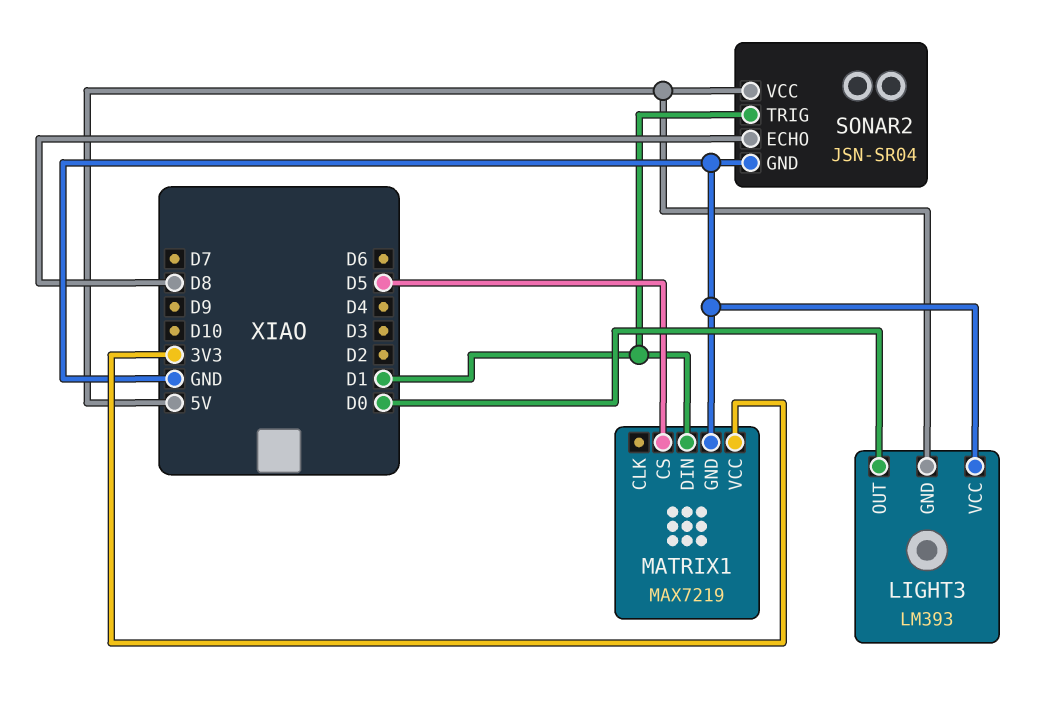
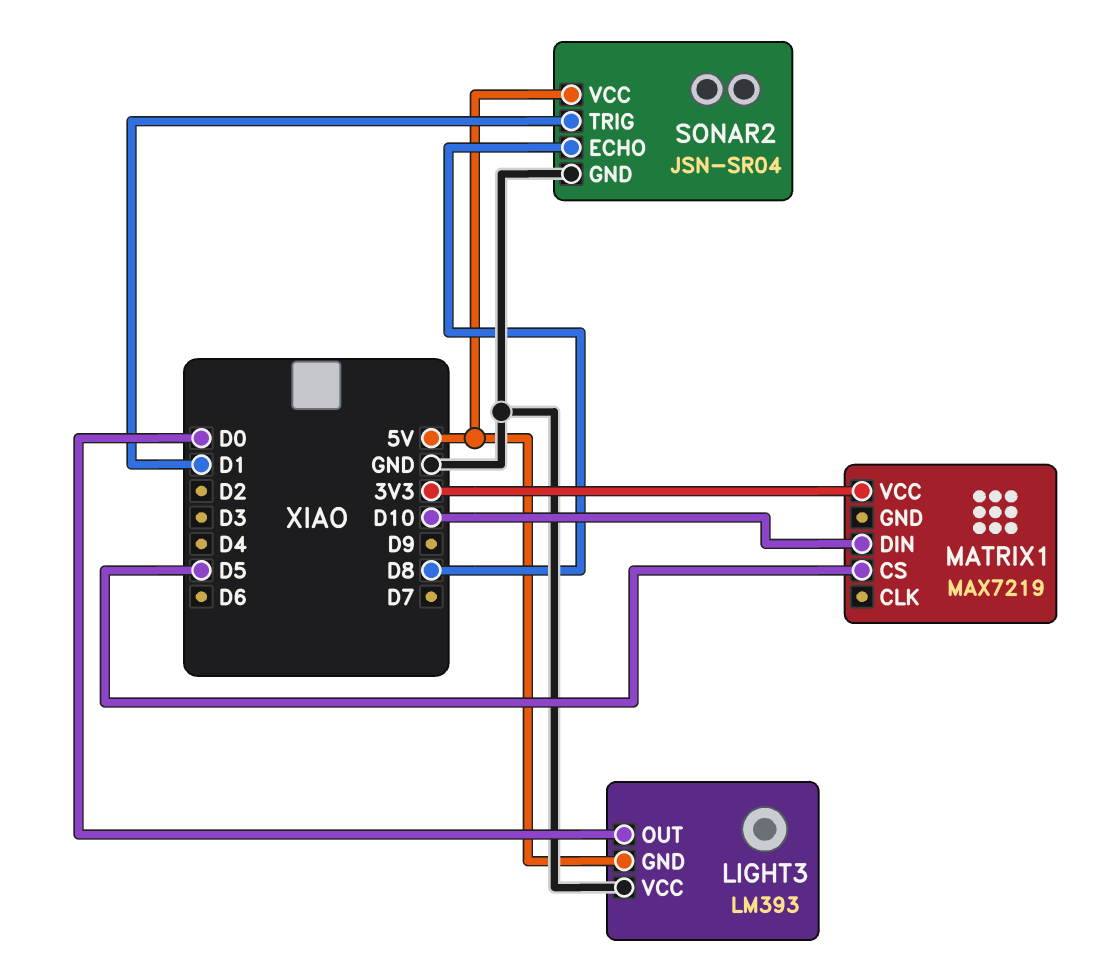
MATRIX1 pin DIN: D1 -> D10
MATRIX1 pin GND: GND -> none

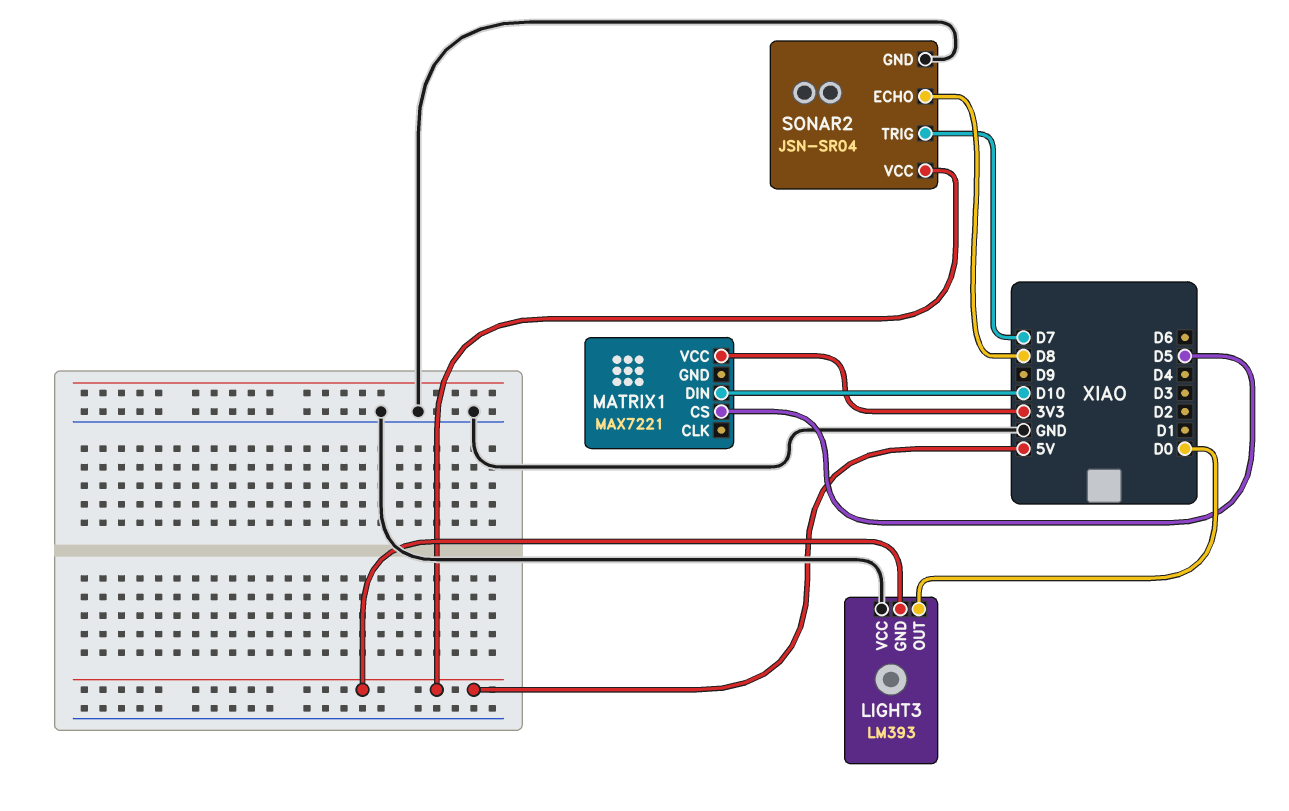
MATRIX1: MAX7219 -> MAX7221
SONAR2 pin TRIG: D1 -> D7

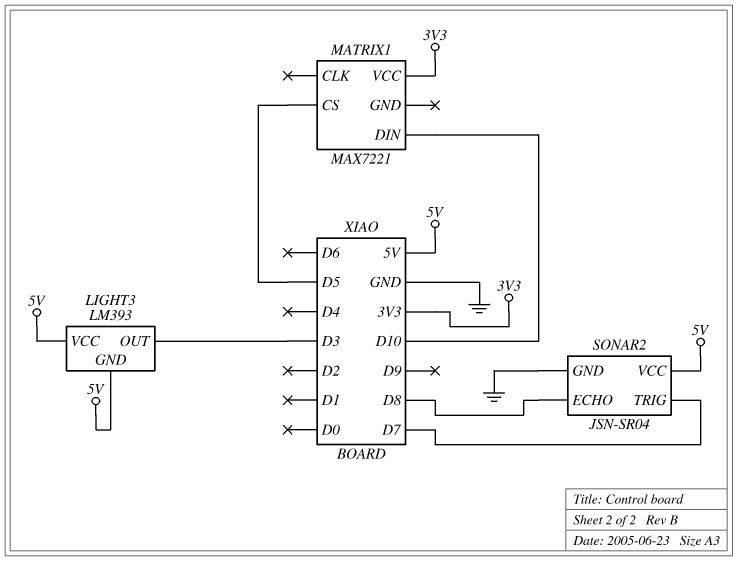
LIGHT3 pin OUT: D0 -> D3
LIGHT3 pin VCC: GND -> 5V

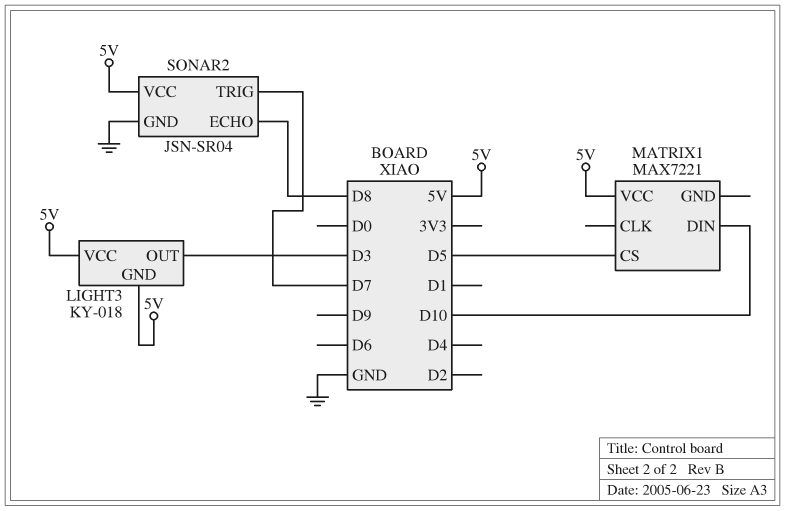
LIGHT3: LM393 -> KY-018
MATRIX1 pin VCC: 3V3 -> 5V

